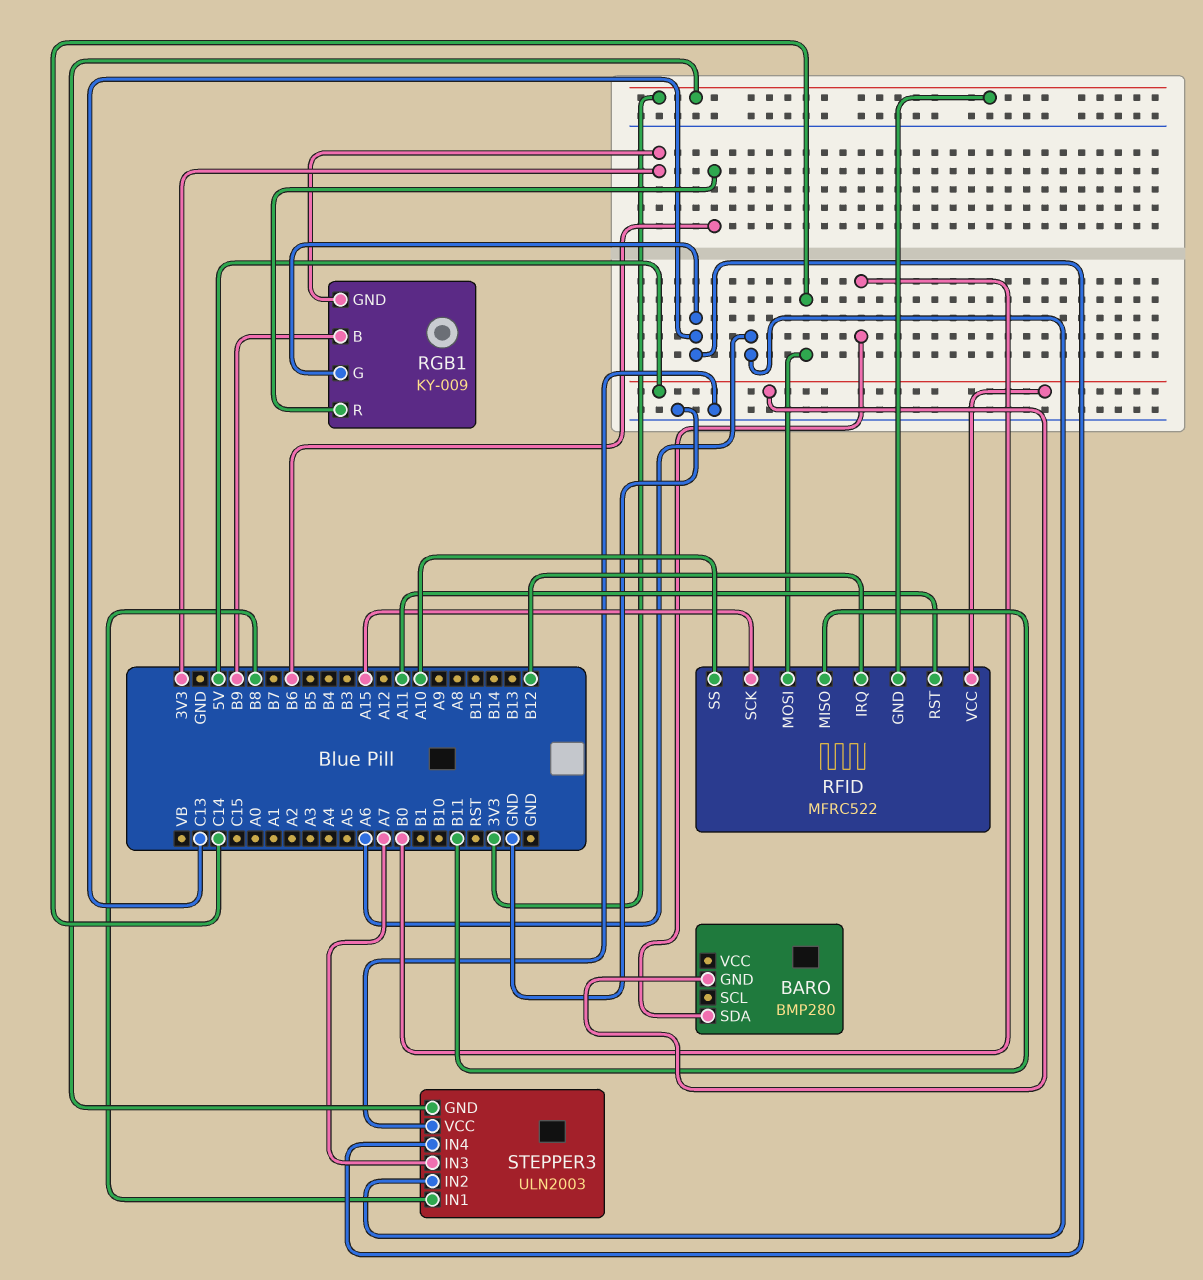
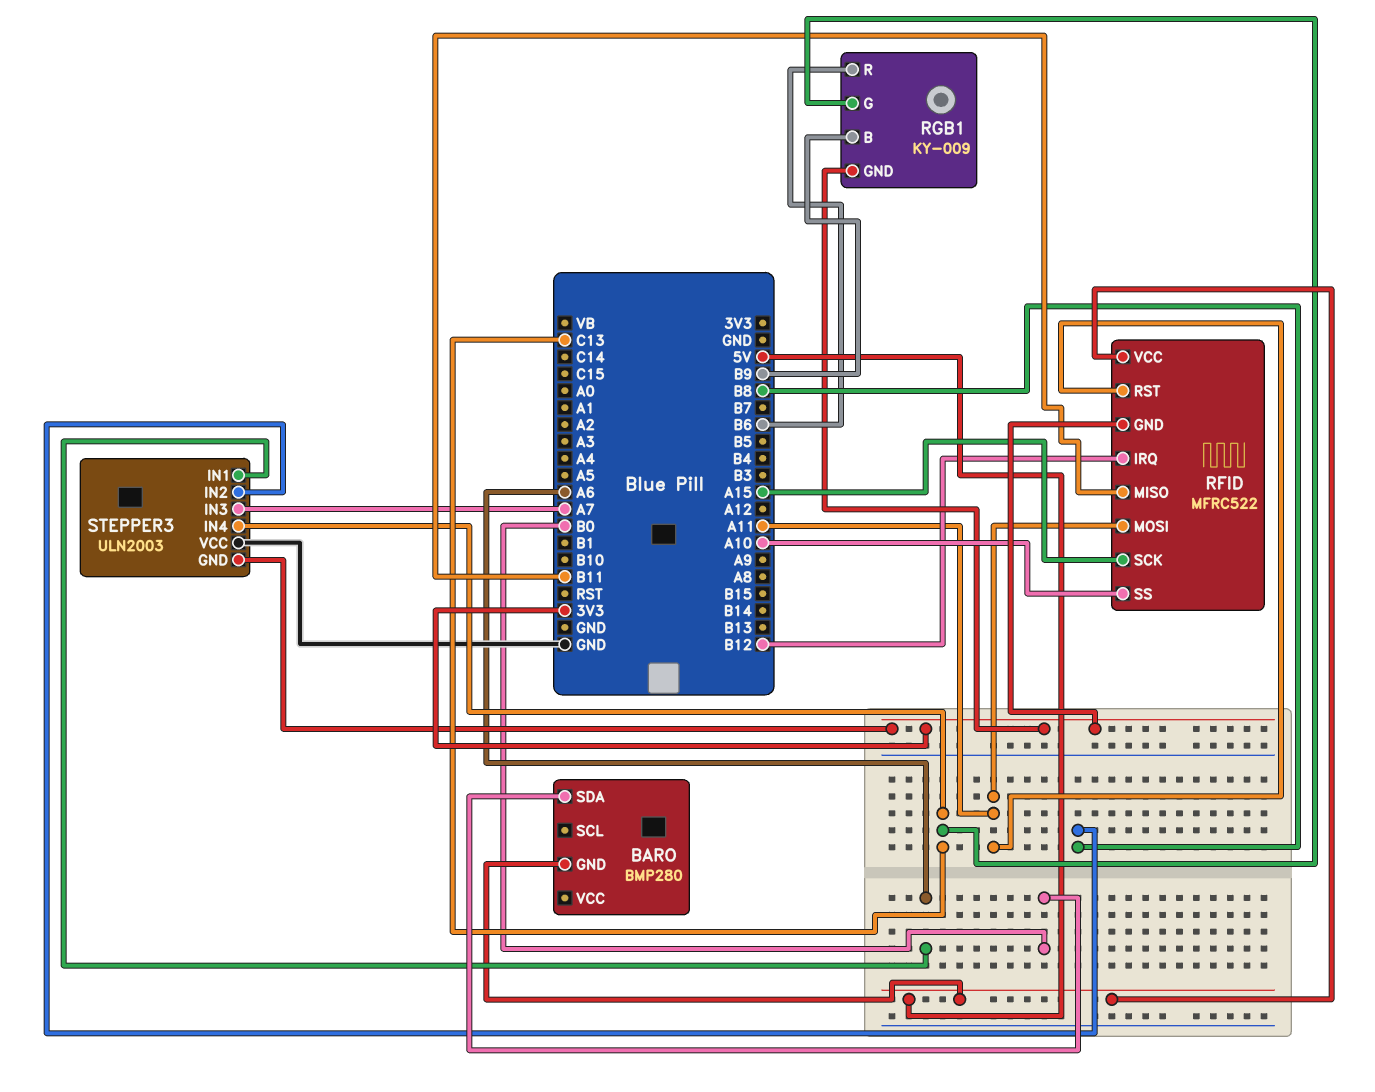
RFID pin MOSI: C14 -> A11
STEPPER3 pin IN1: B8 -> A6
STEPPER3 pin IN2: A6 -> B8

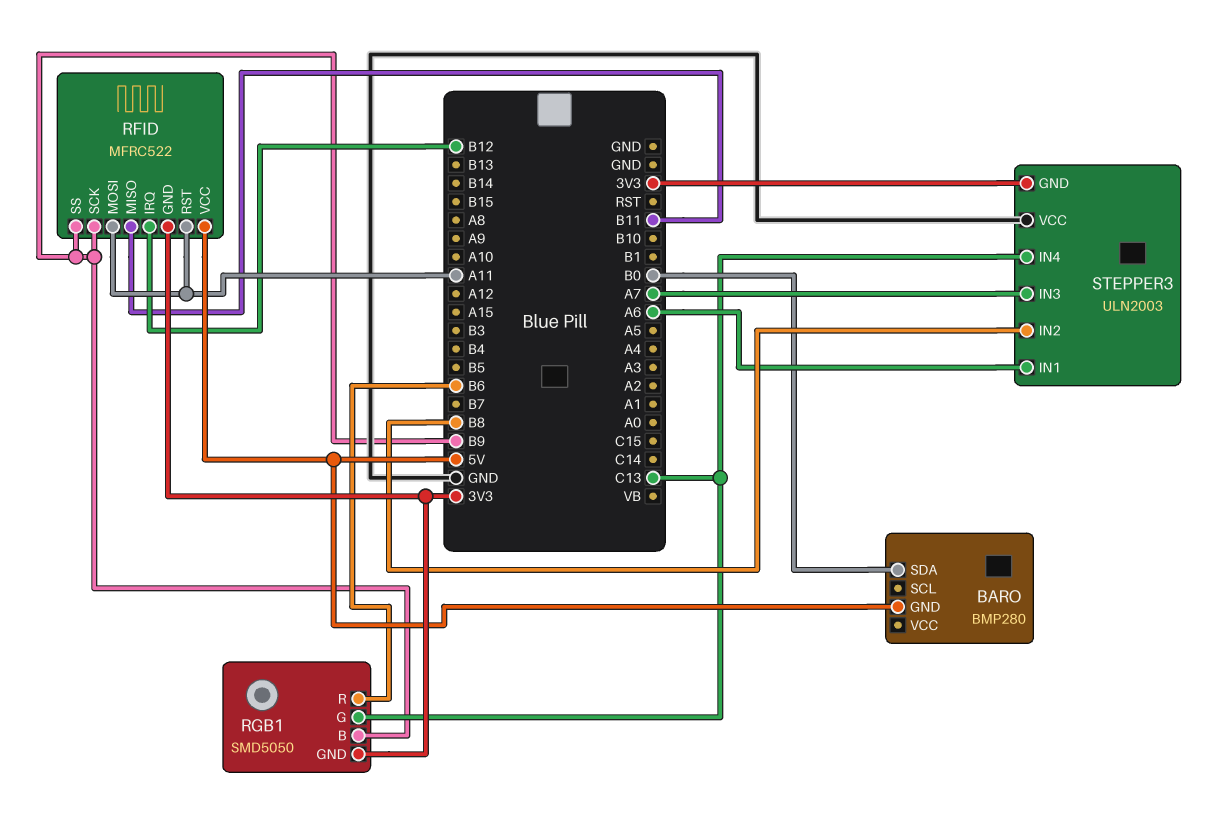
RFID pin SCK: A15 -> B9
RFID pin SS: A10 -> B9
RGB1: KY-009 -> SMD5050

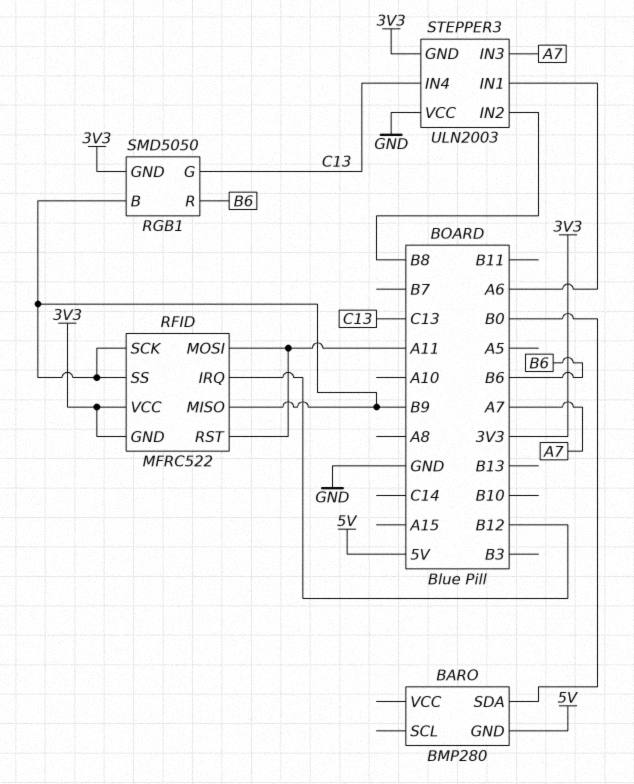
RFID pin MISO: B11 -> B9
RFID pin VCC: 5V -> 3V3

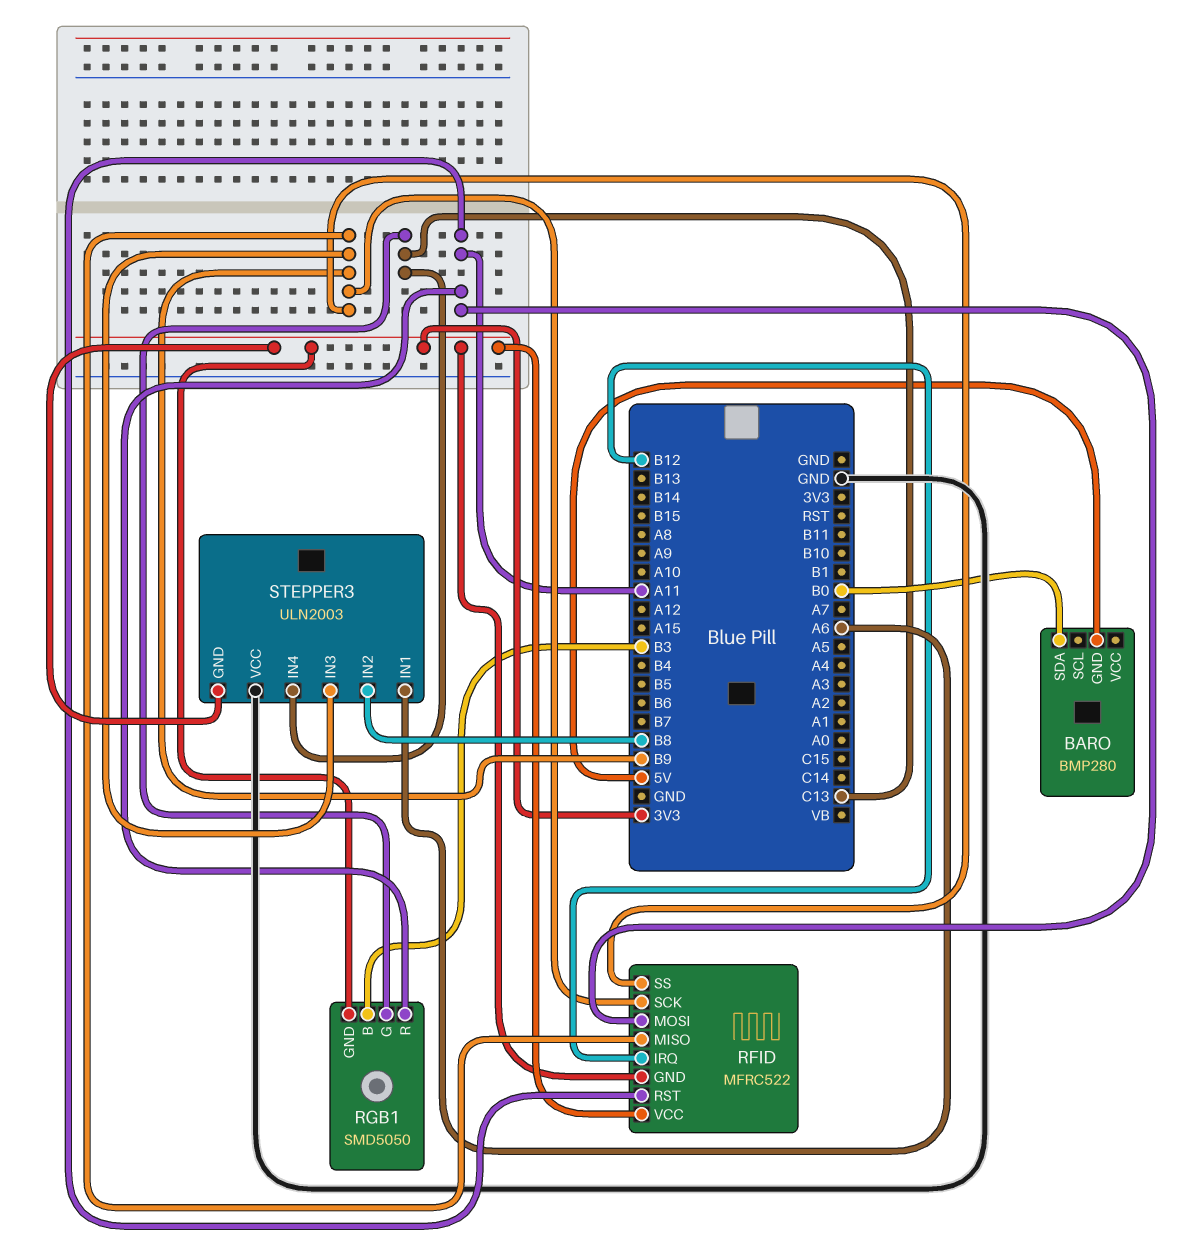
RGB1 pin B: B9 -> B3
RGB1 pin R: B6 -> A11
STEPPER3 pin IN3: A7 -> B9

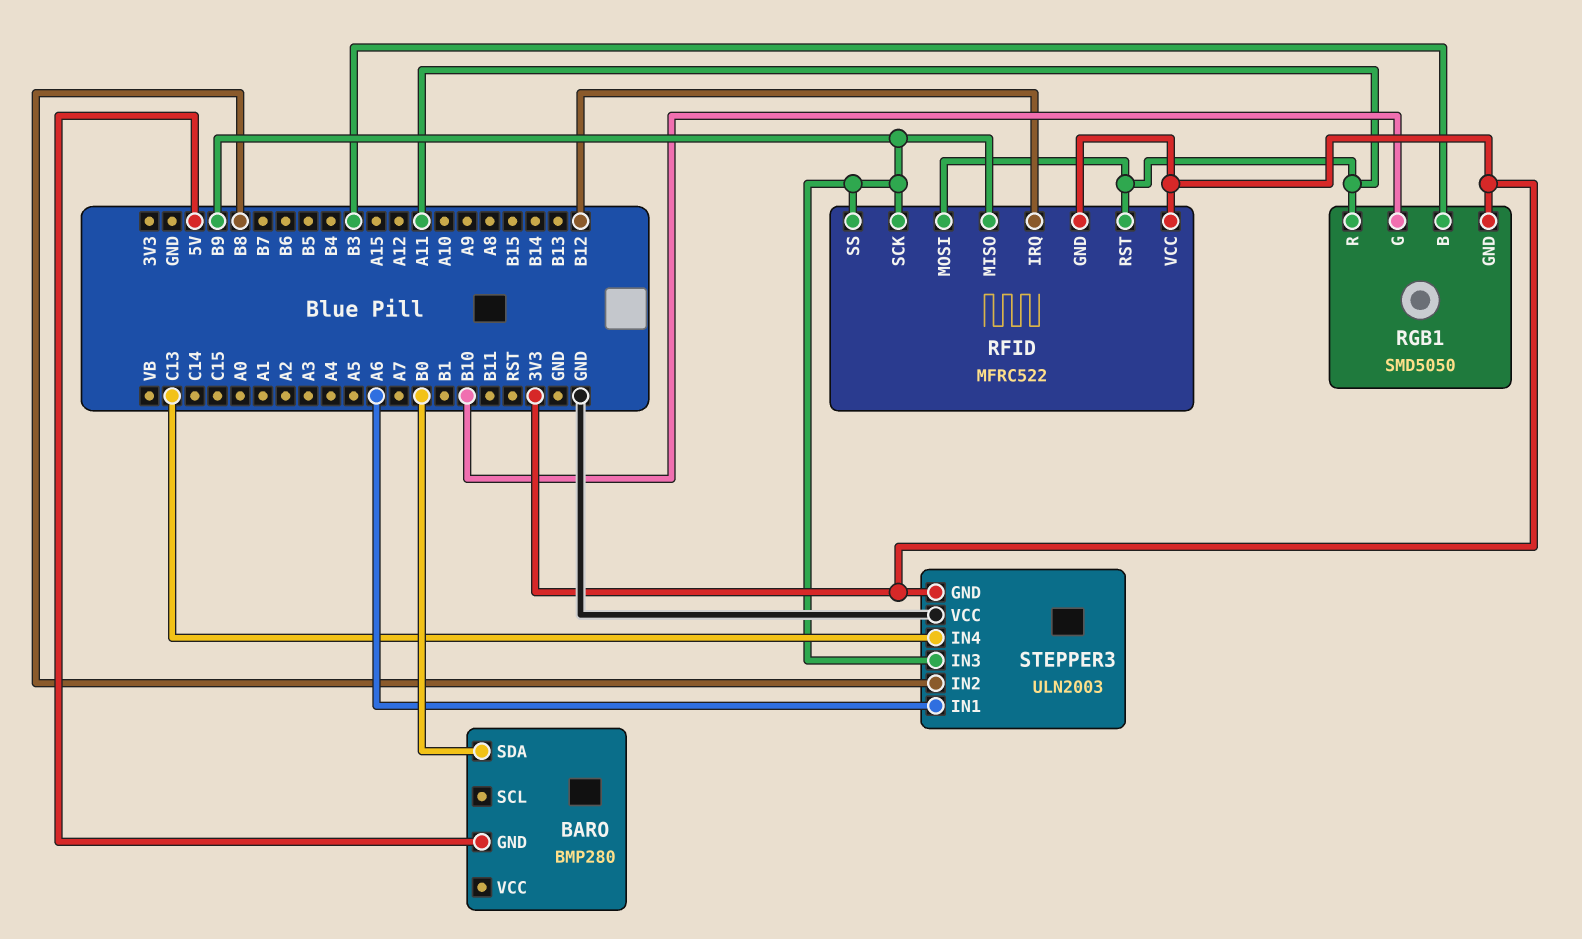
RGB1 pin G: C13 -> B10

